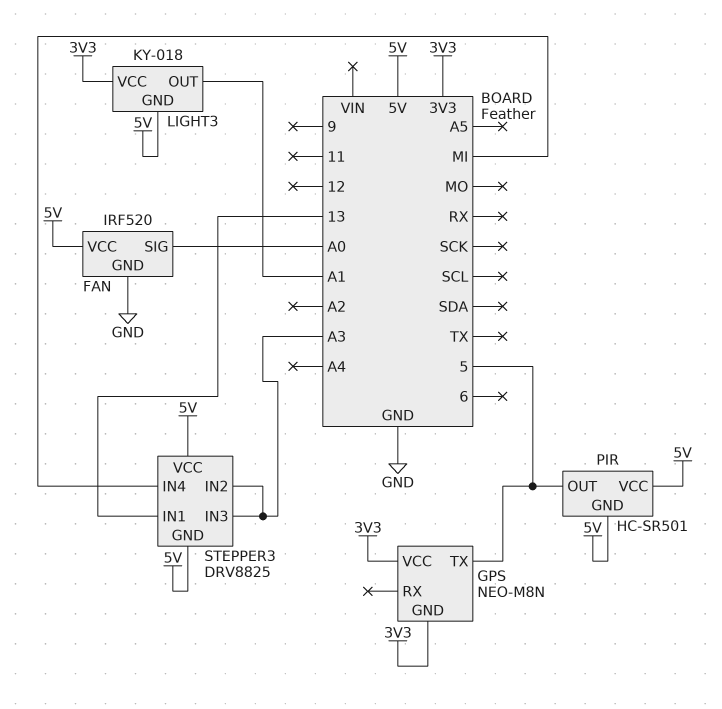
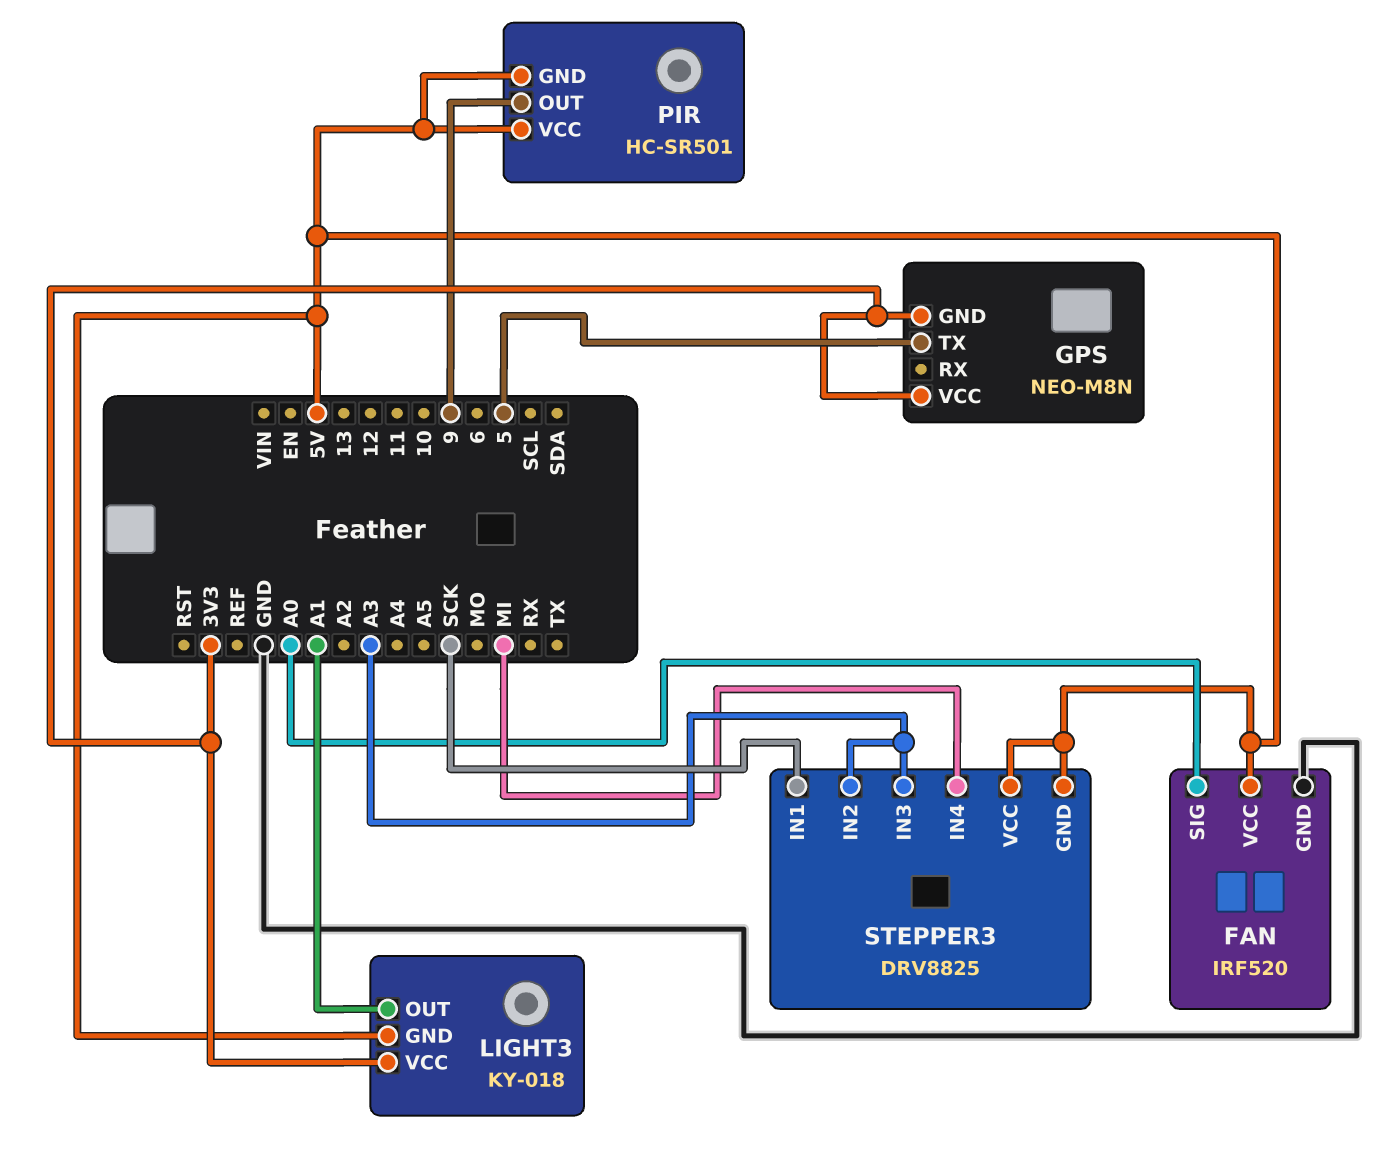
PIR pin OUT: 5 -> 9
STEPPER3 pin IN1: 13 -> SCK

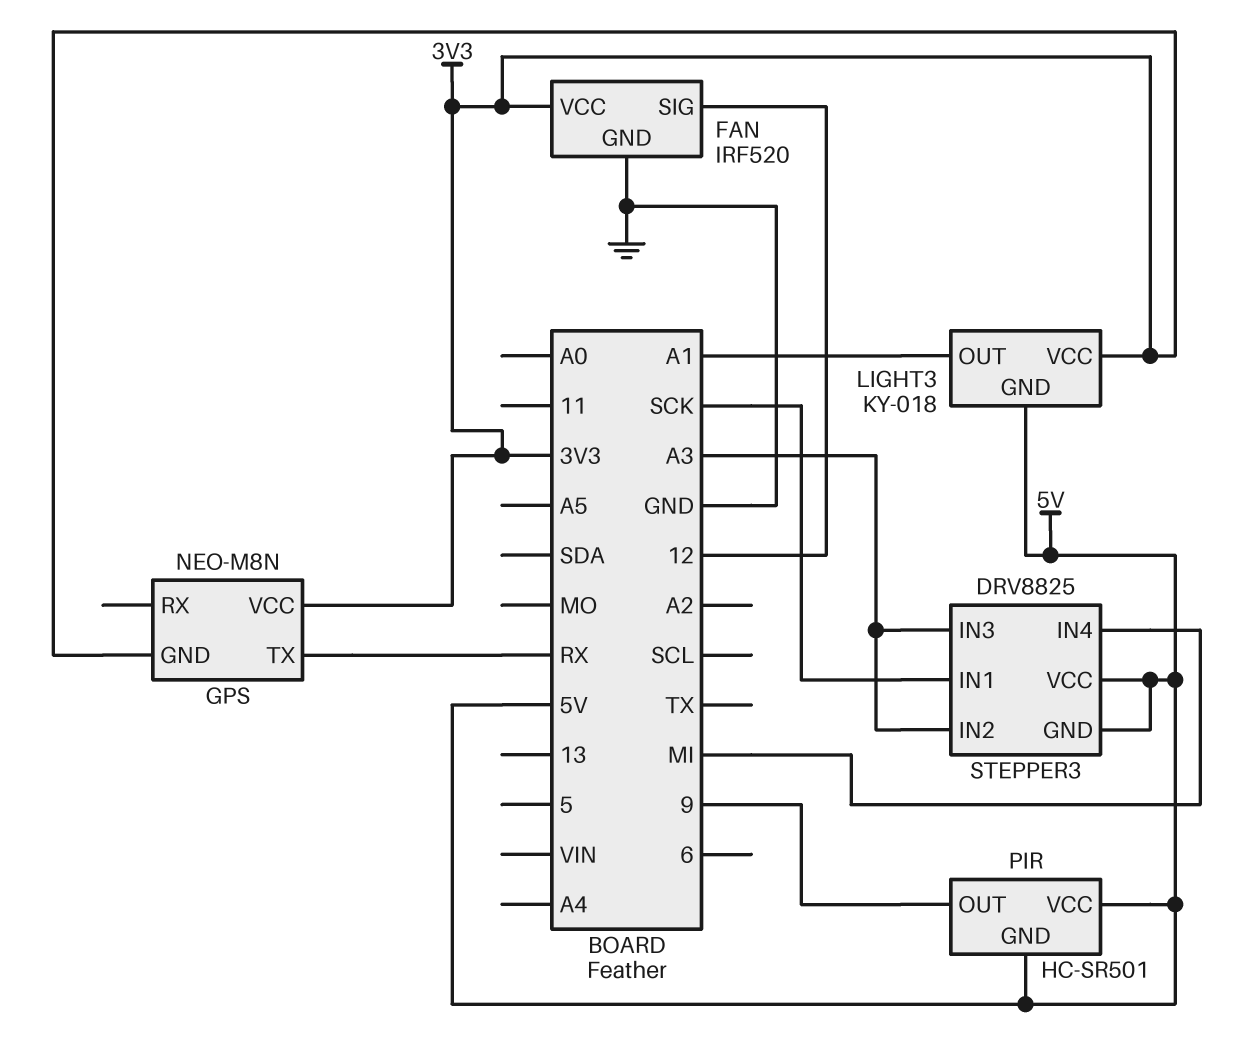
FAN pin SIG: A0 -> 12
FAN pin VCC: 5V -> 3V3
GPS pin TX: 5 -> RX

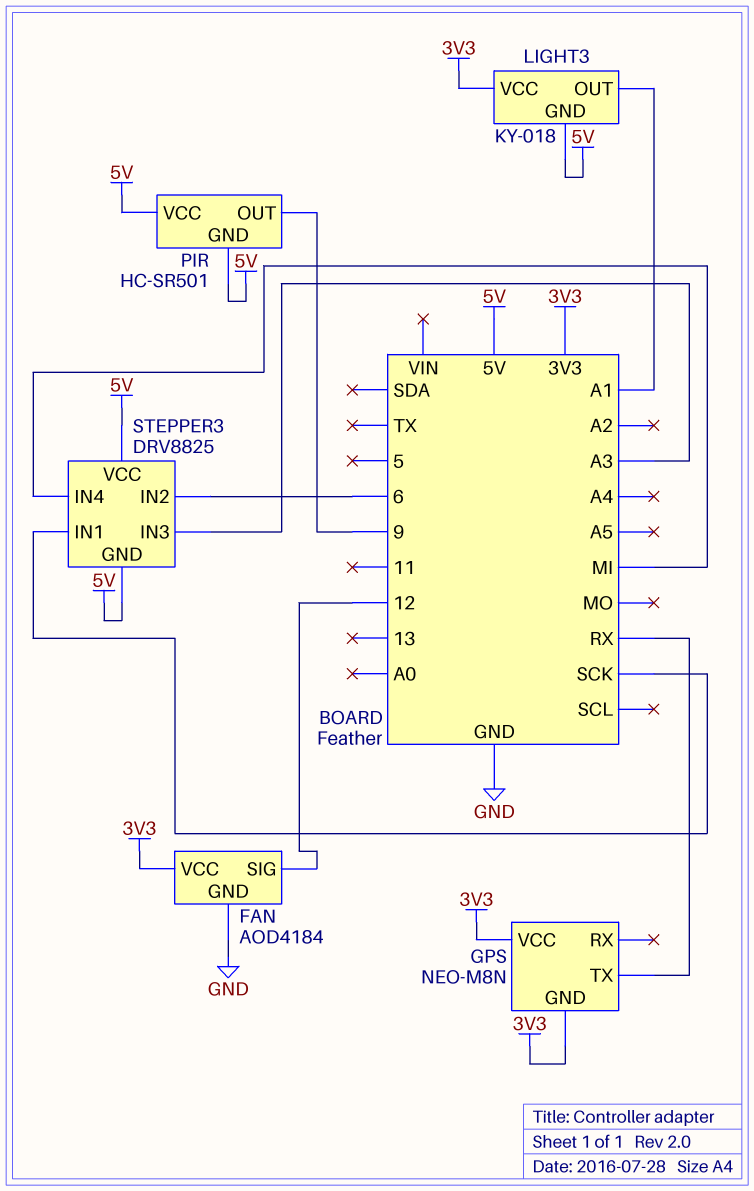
FAN: IRF520 -> AOD4184
STEPPER3 pin IN2: A3 -> 6

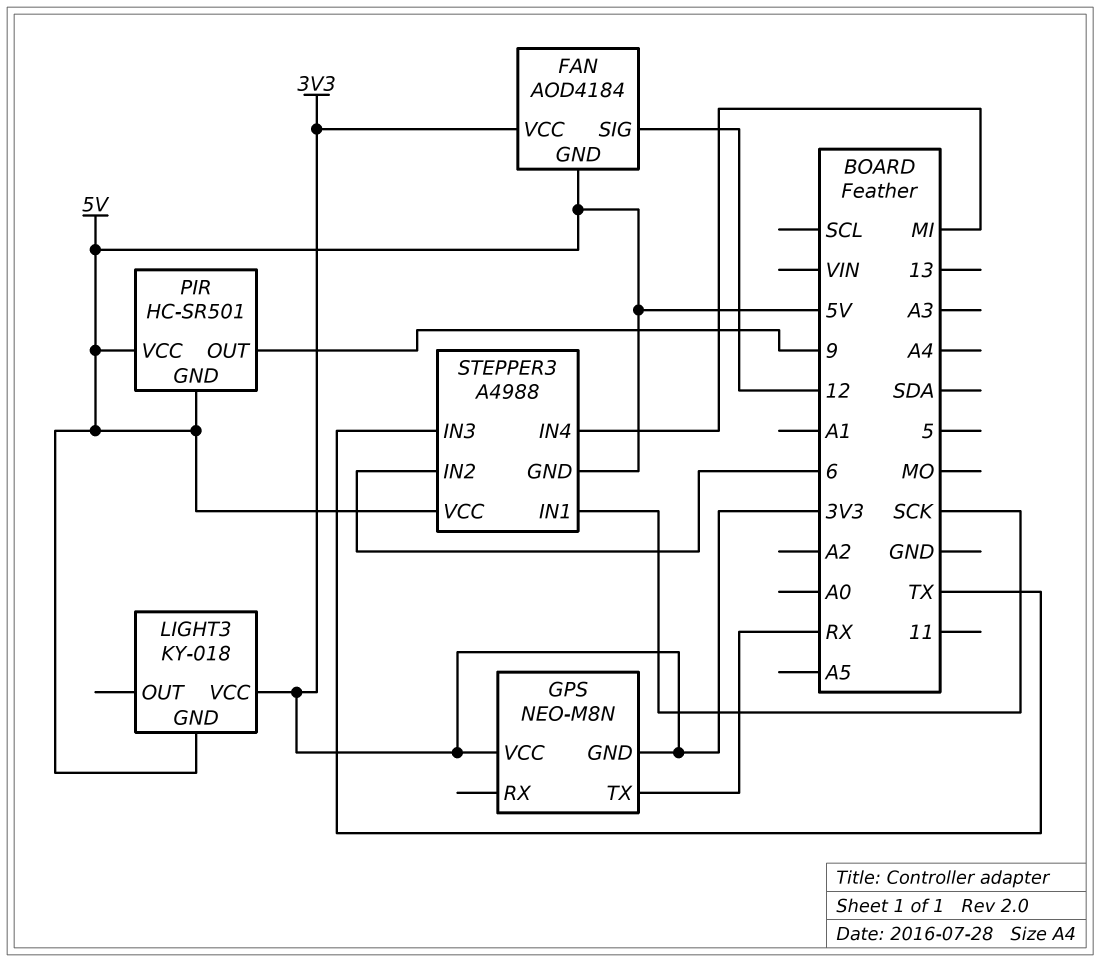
FAN pin GND: GND -> 5V
LIGHT3 pin OUT: A1 -> none
STEPPER3: DRV8825 -> A4988
STEPPER3 pin IN3: A3 -> TX

